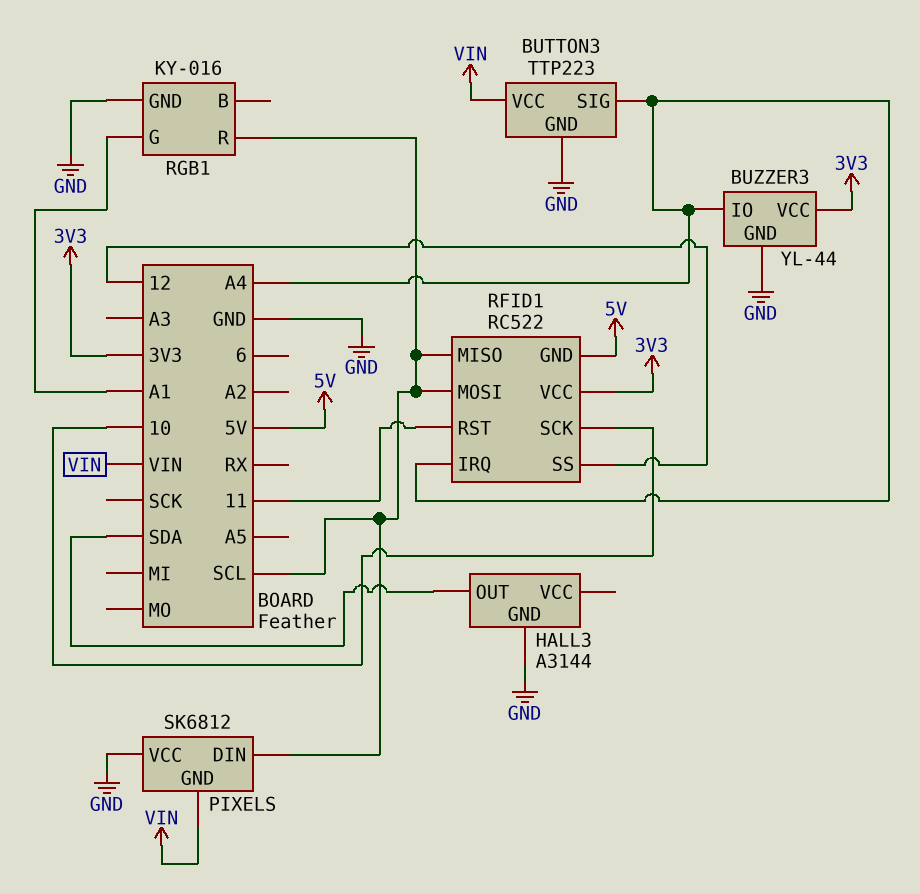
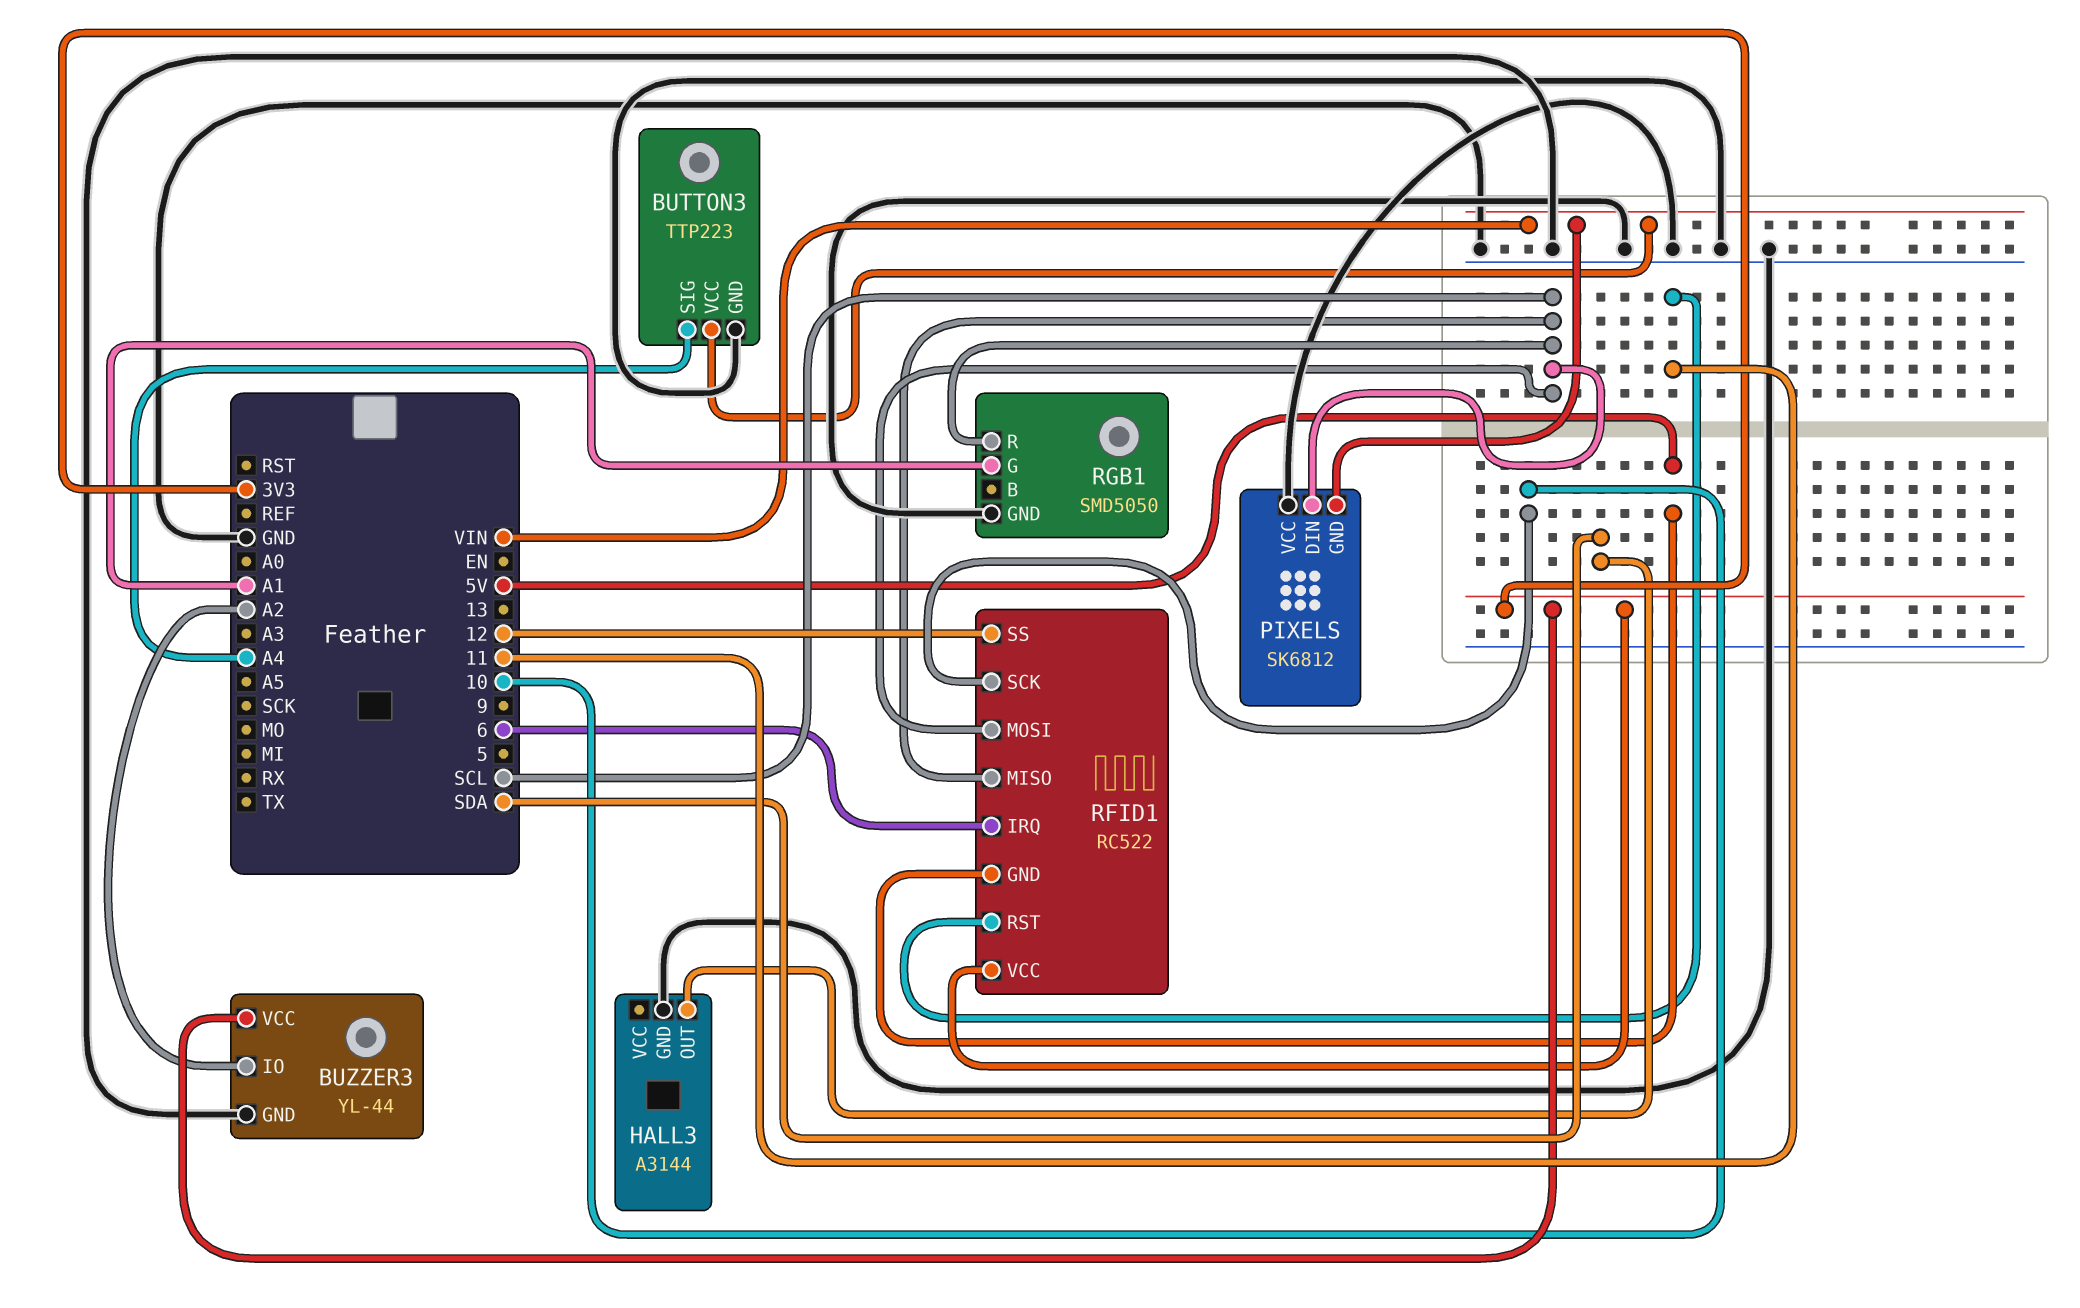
BUZZER3 pin IO: A4 -> A2
RFID1 pin IRQ: A4 -> 6
RGB1: KY-016 -> SMD5050

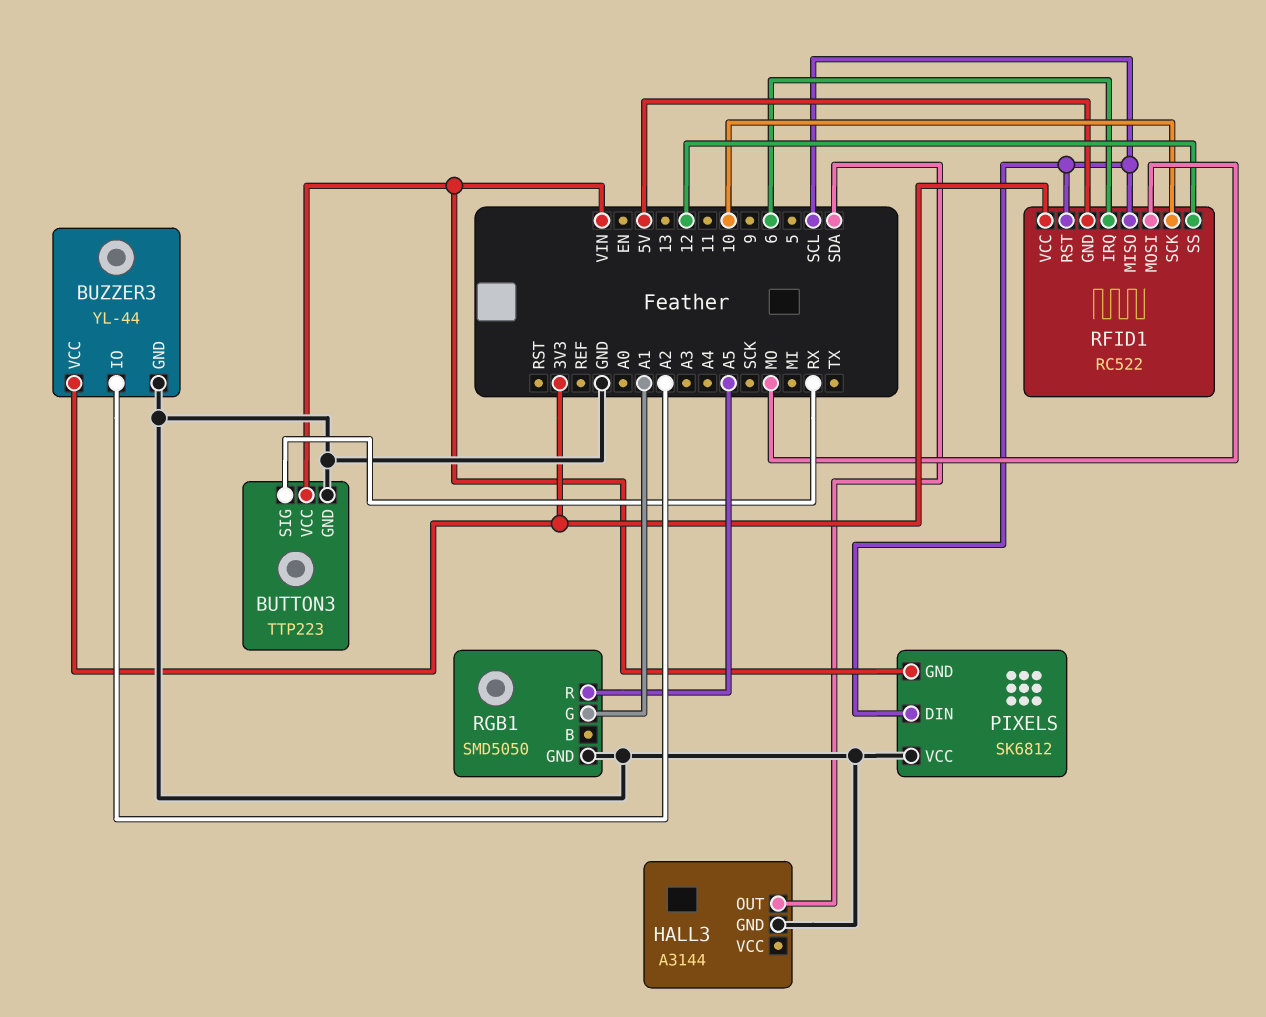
BUTTON3 pin SIG: A4 -> RX
RFID1 pin MOSI: SCL -> MO
RFID1 pin RST: 11 -> SCL
RGB1 pin R: SCL -> A5

